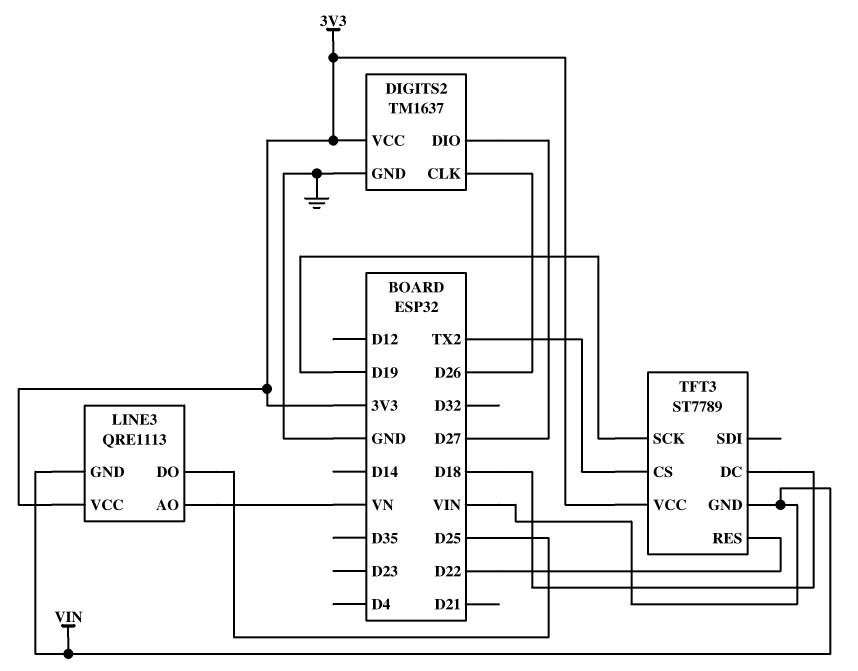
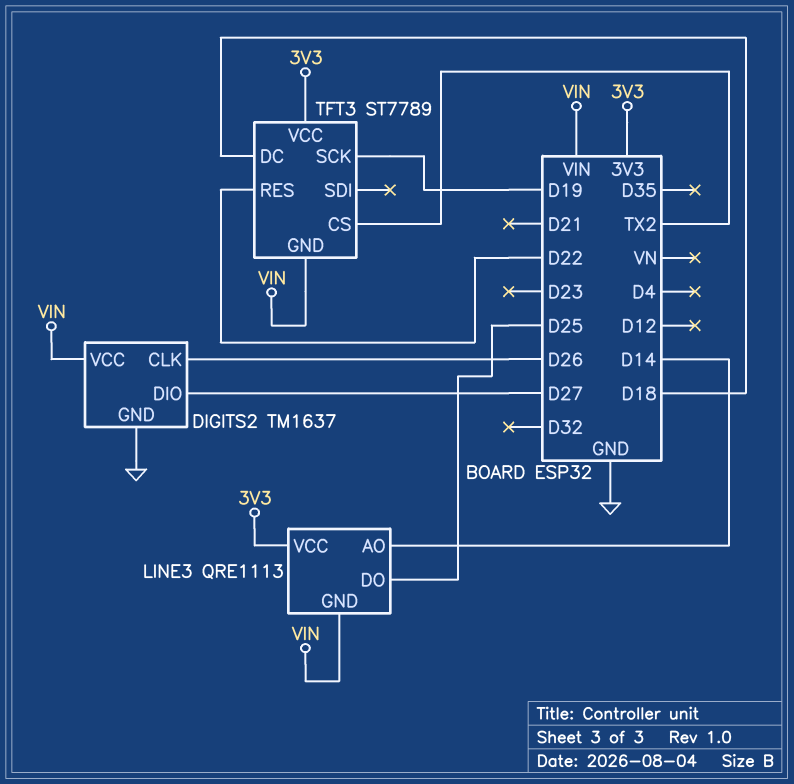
DIGITS2 pin VCC: 3V3 -> VIN
LINE3 pin AO: VN -> D14

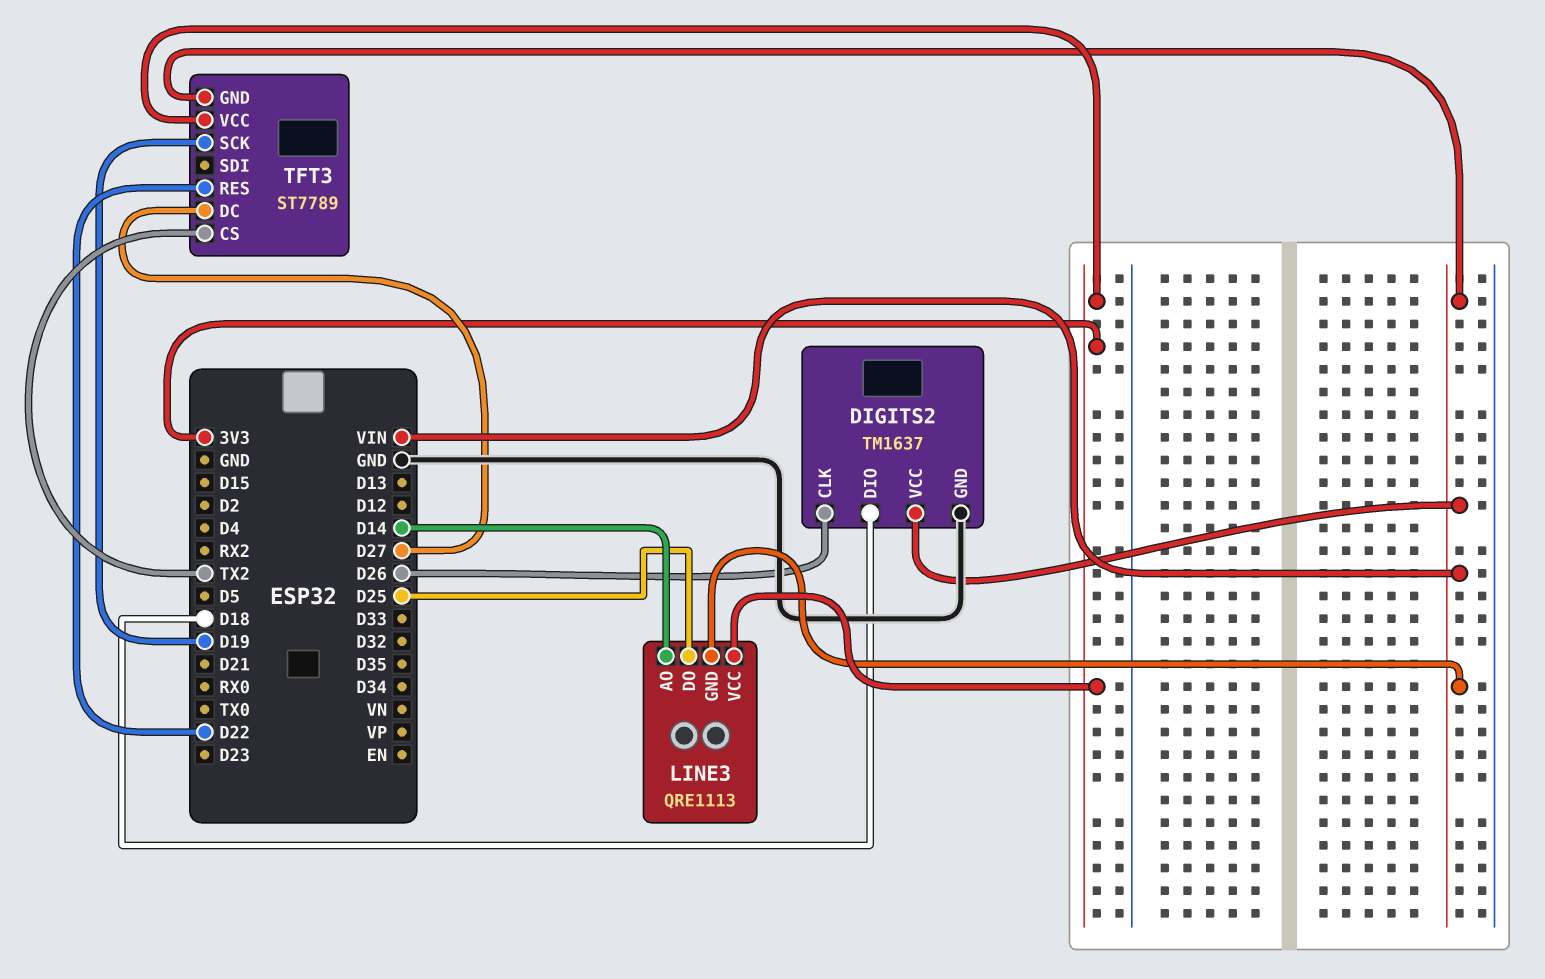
DIGITS2 pin DIO: D27 -> D18
TFT3 pin DC: D18 -> D27

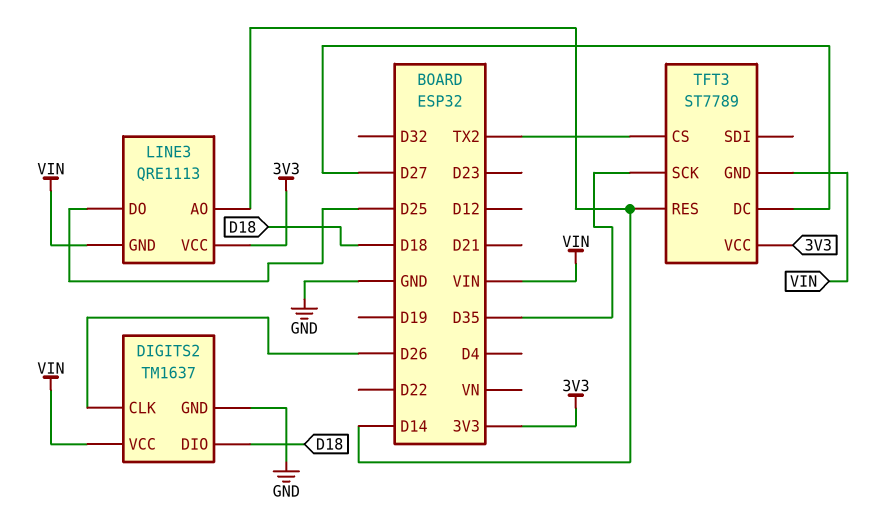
TFT3 pin RES: D22 -> D14
TFT3 pin SCK: D19 -> D35

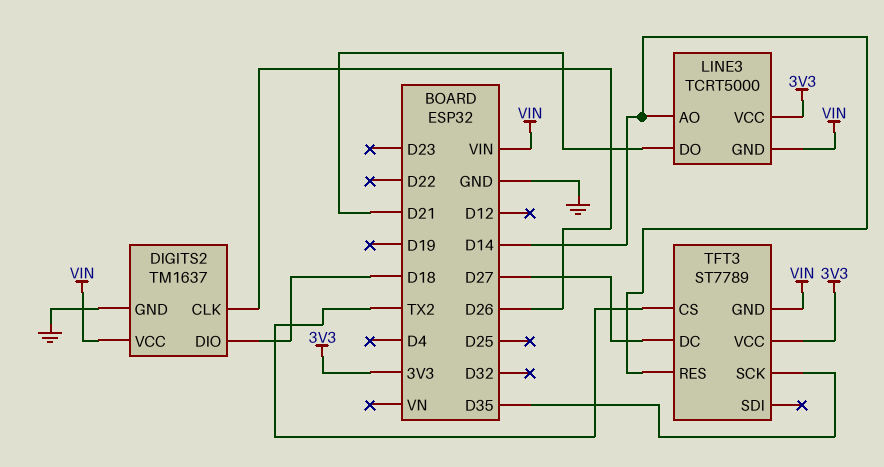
LINE3: QRE1113 -> TCRT5000
LINE3 pin DO: D25 -> D21

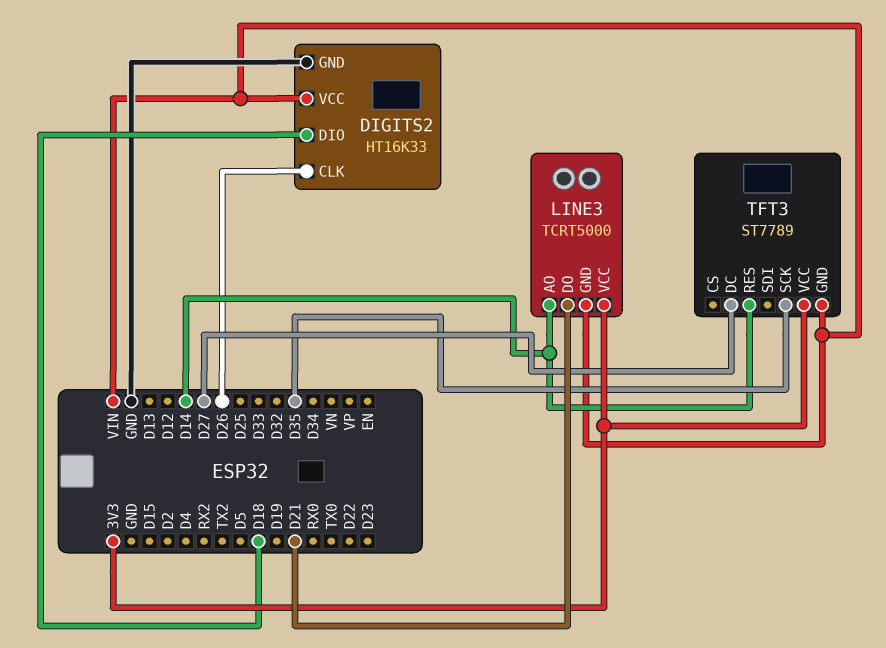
DIGITS2: TM1637 -> HT16K33
TFT3 pin CS: TX2 -> none

